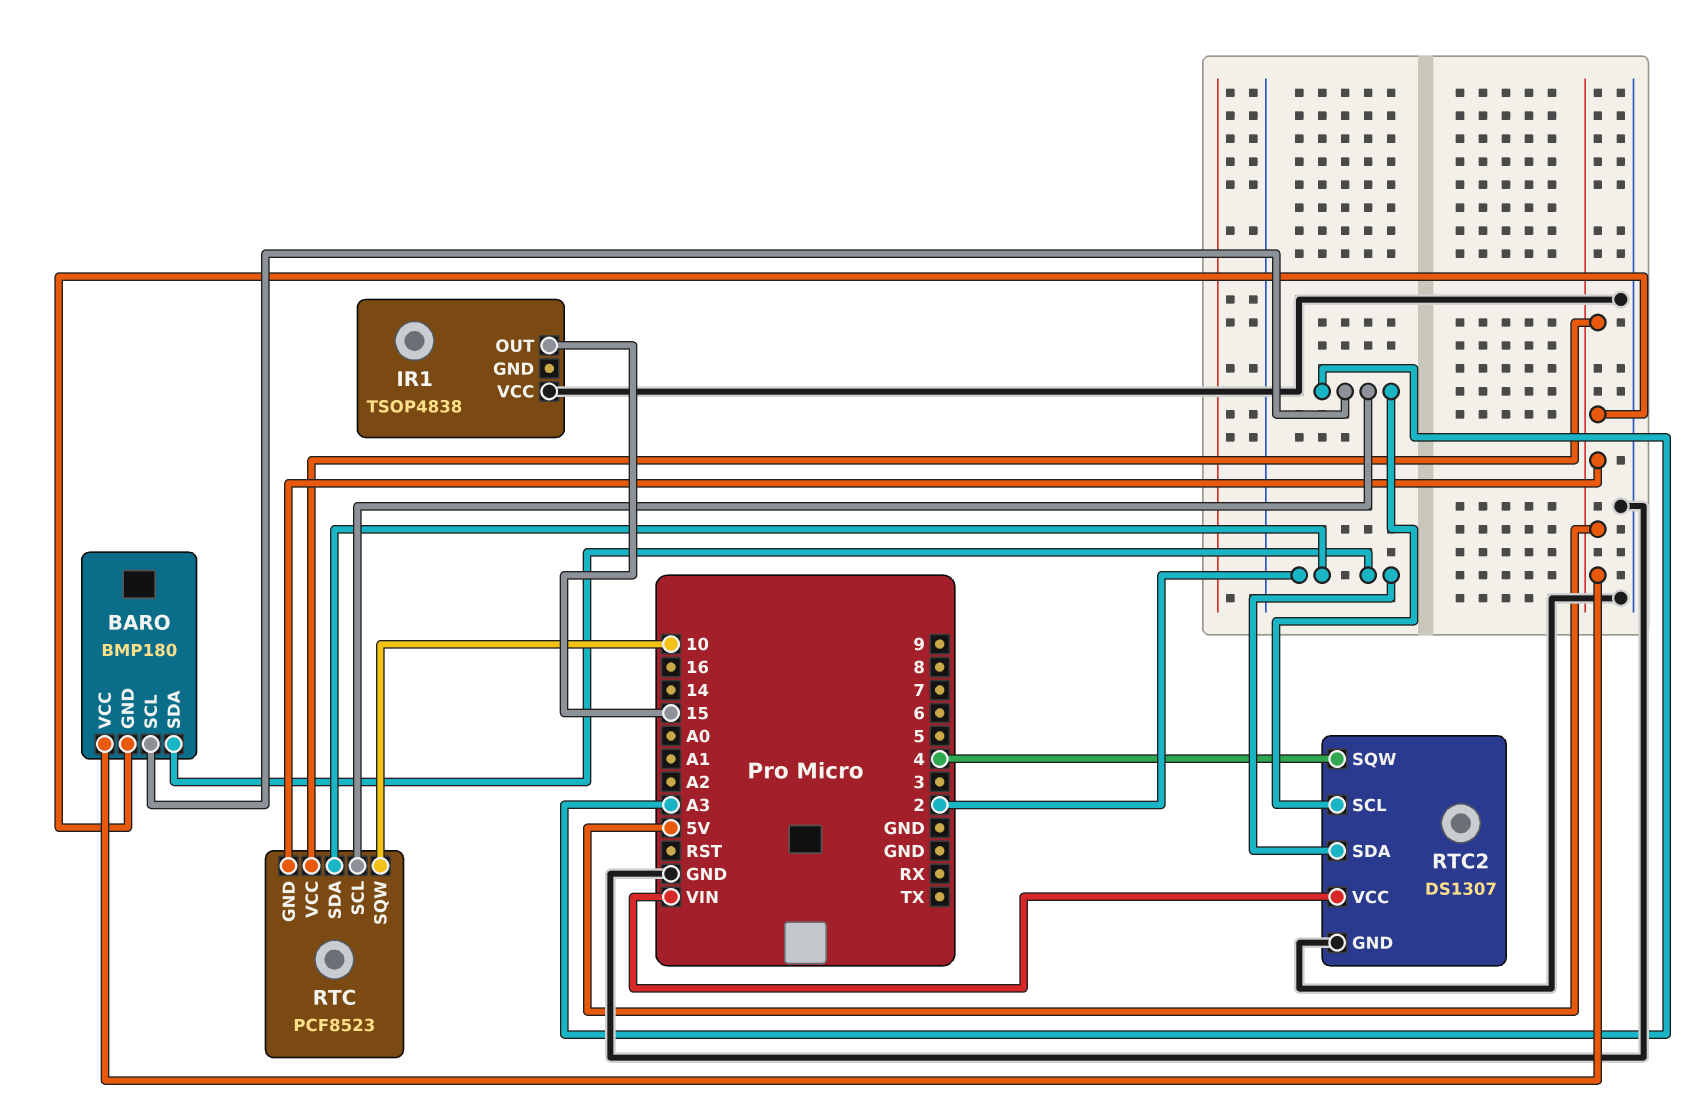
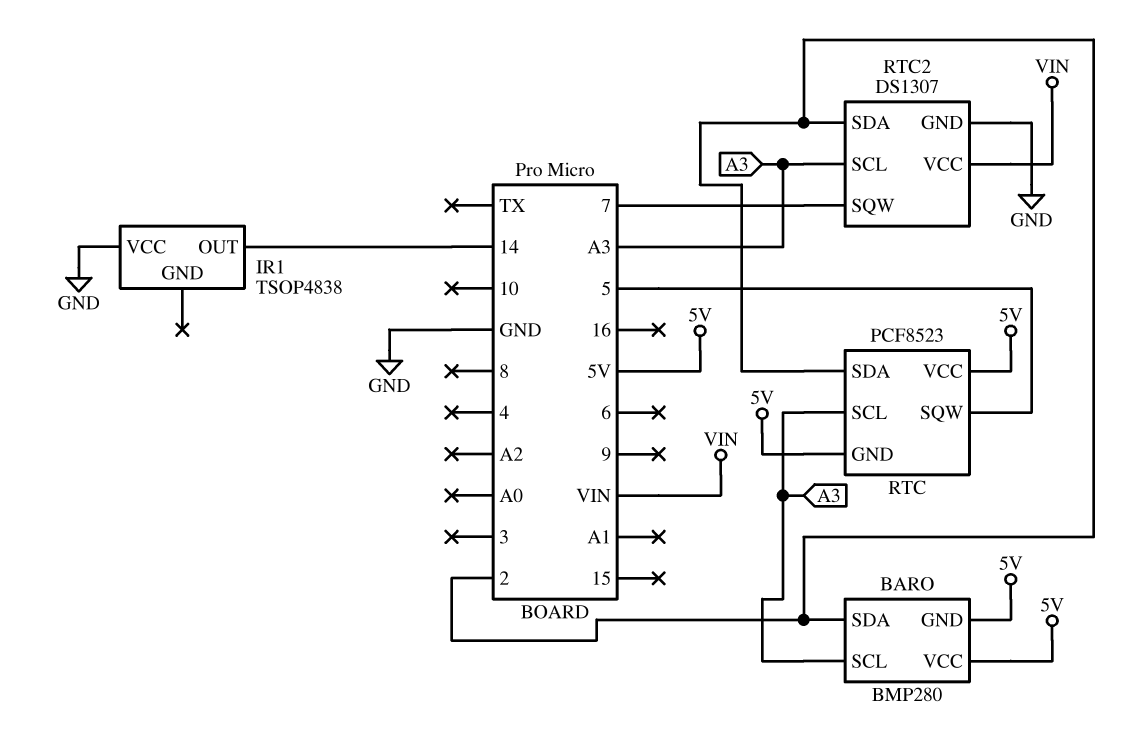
BARO: BMP180 -> BMP280
IR1 pin OUT: 15 -> 14
RTC pin SQW: 10 -> 5
RTC2 pin SQW: 4 -> 7

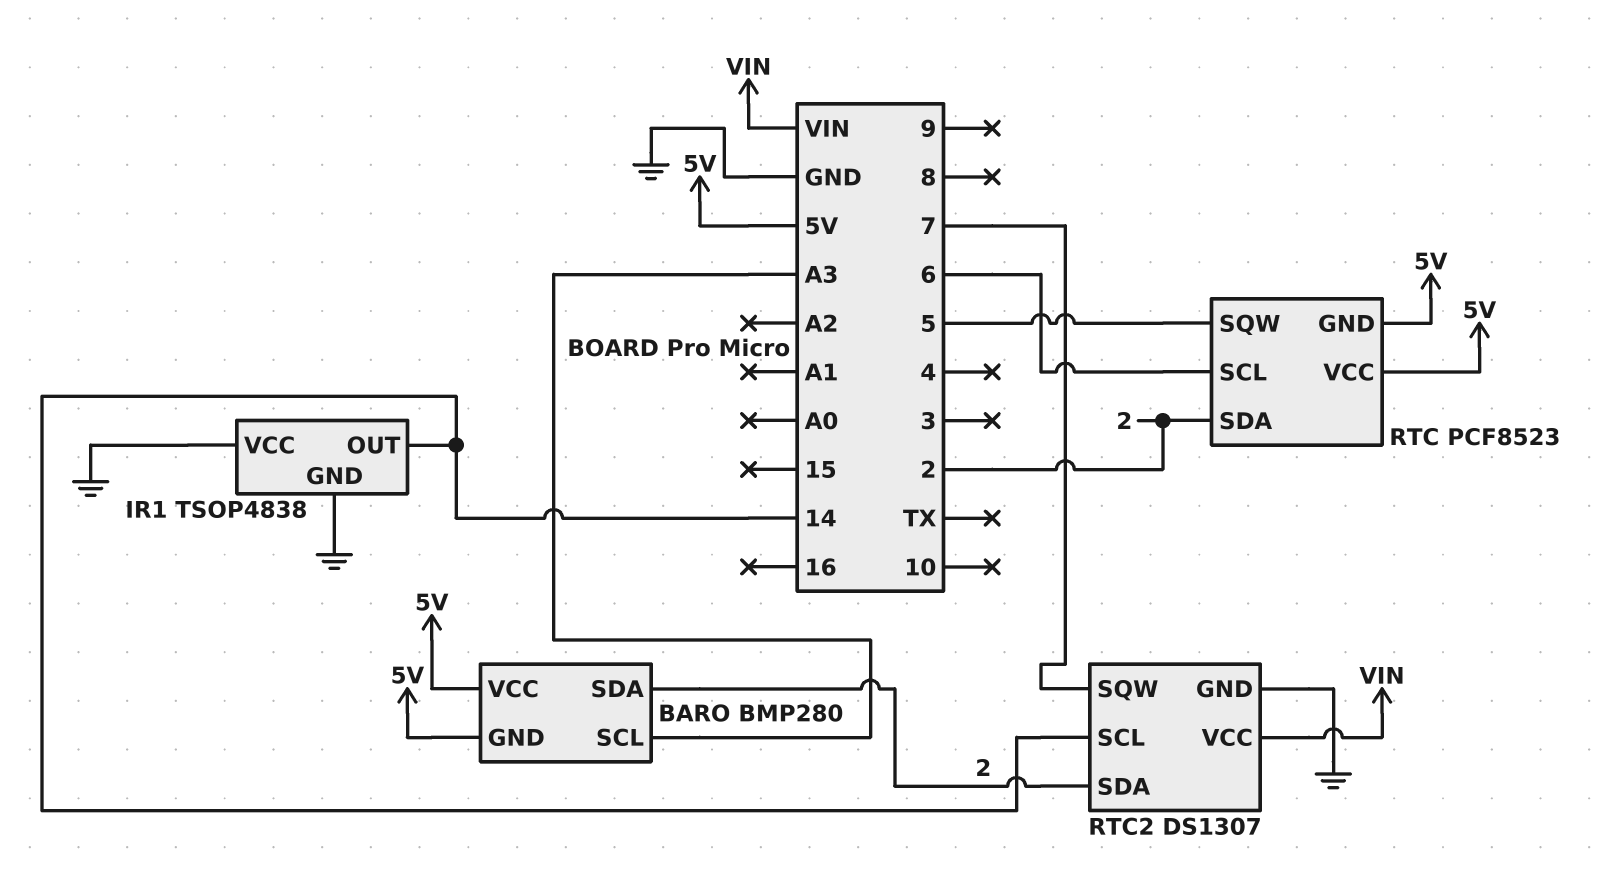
IR1 pin GND: none -> GND
RTC pin SCL: A3 -> 6
RTC2 pin SCL: A3 -> 14

